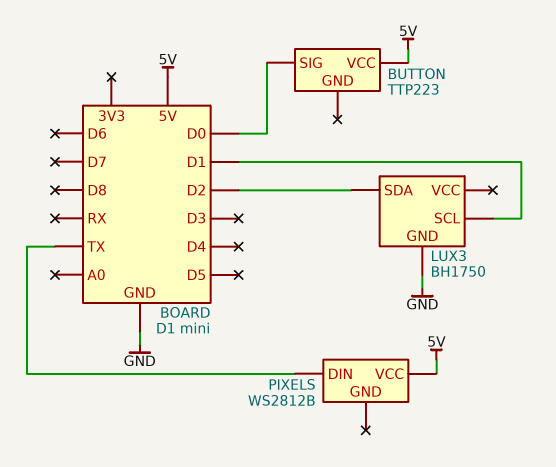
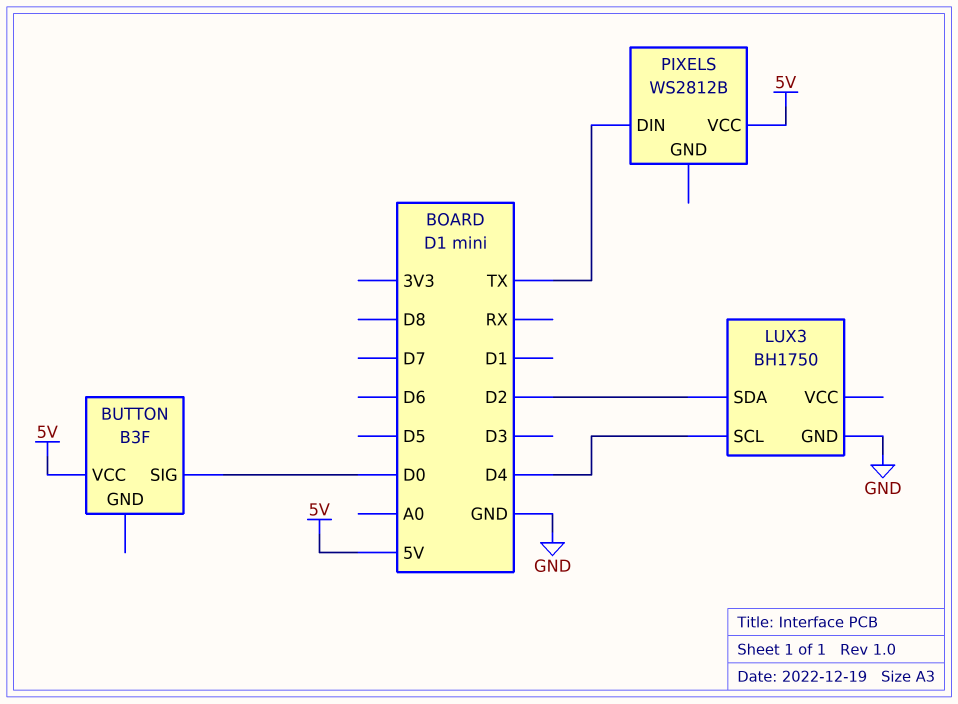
BUTTON: TTP223 -> B3F
LUX3 pin SCL: D1 -> D4

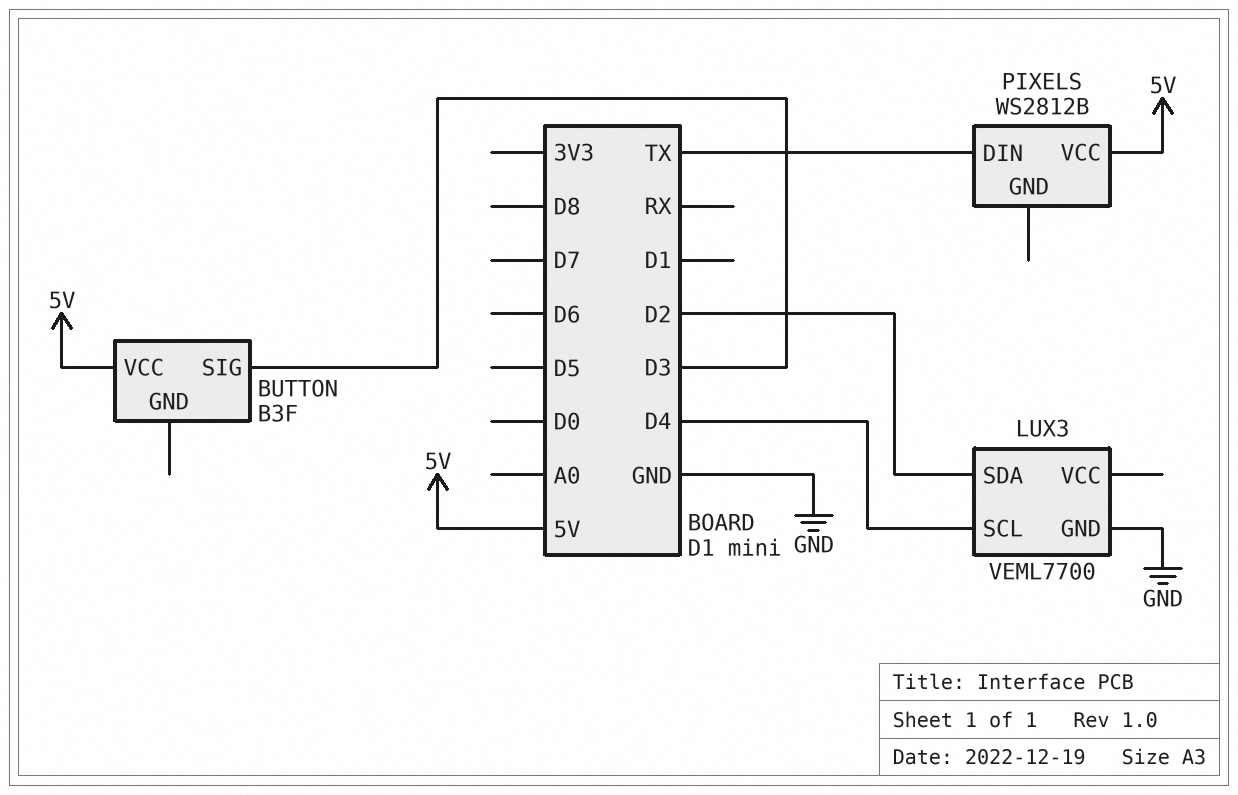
BUTTON pin SIG: D0 -> D3
LUX3: BH1750 -> VEML7700

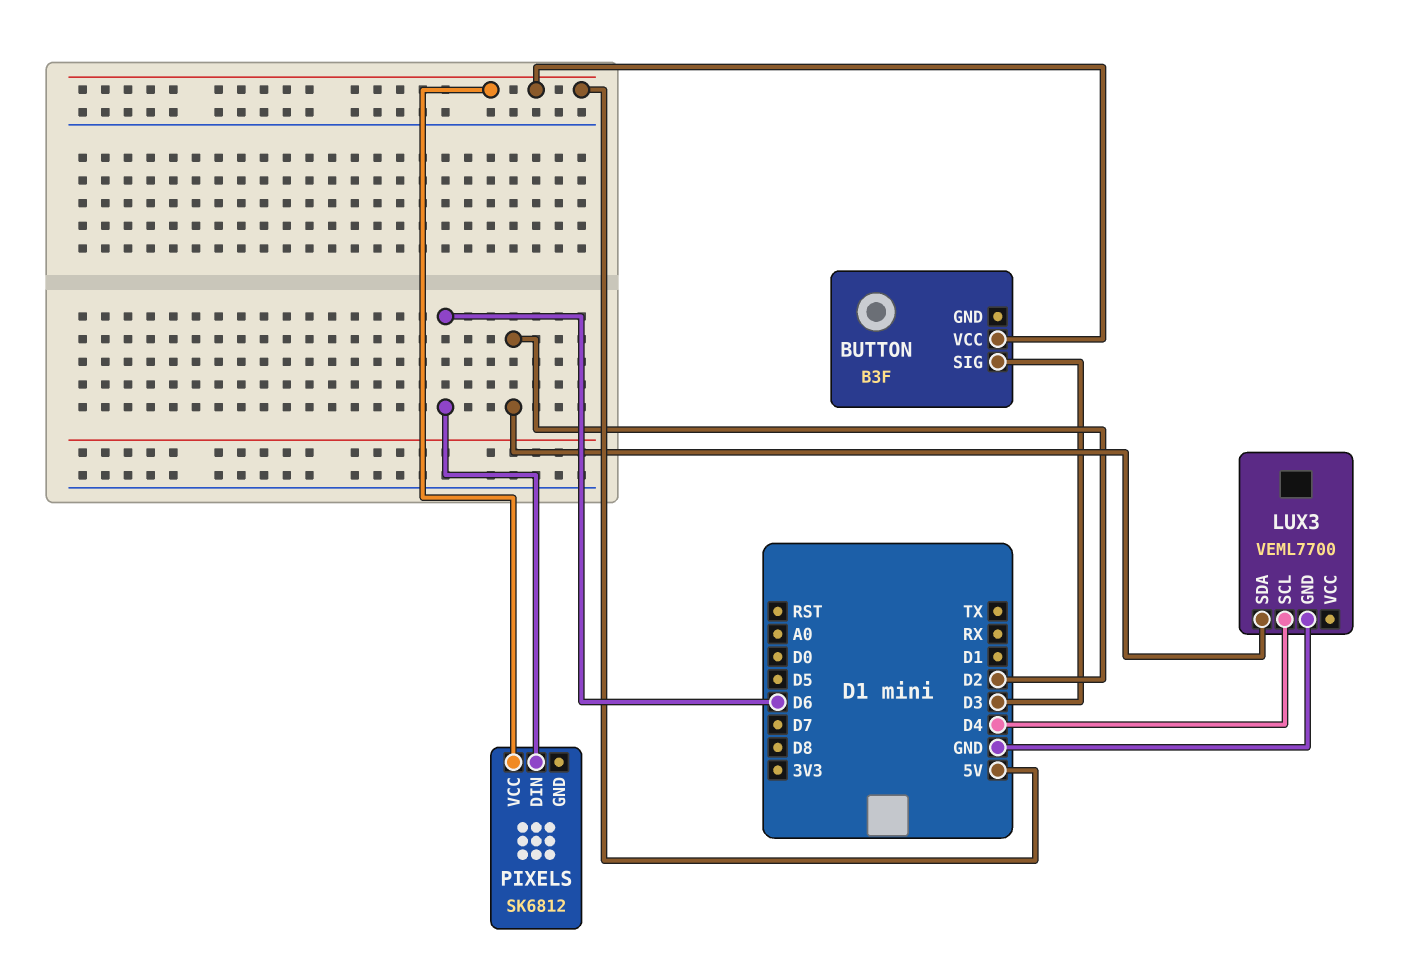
PIXELS: WS2812B -> SK6812
PIXELS pin DIN: TX -> D6

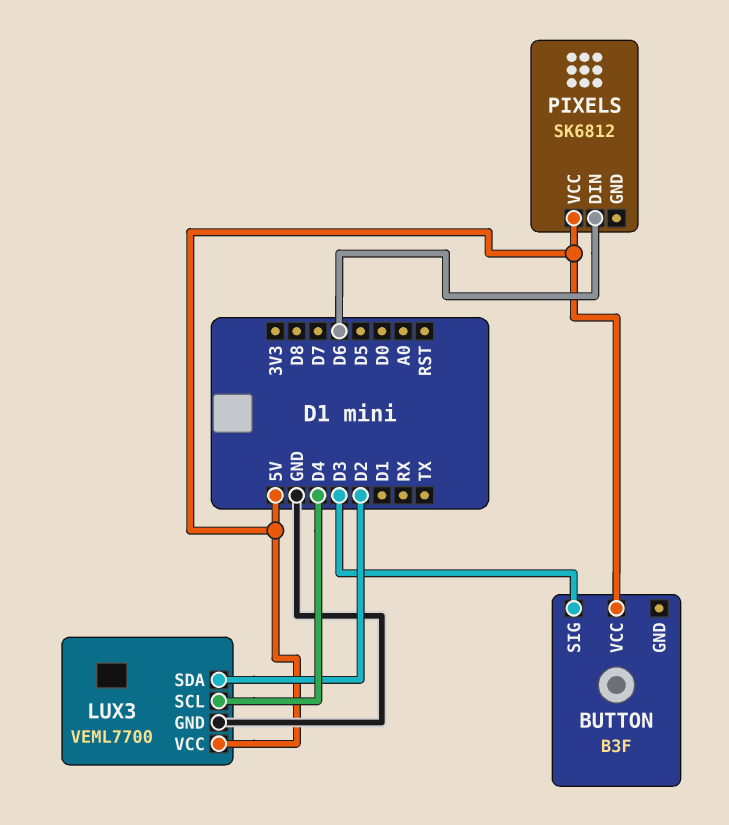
LUX3 pin VCC: none -> 5V

